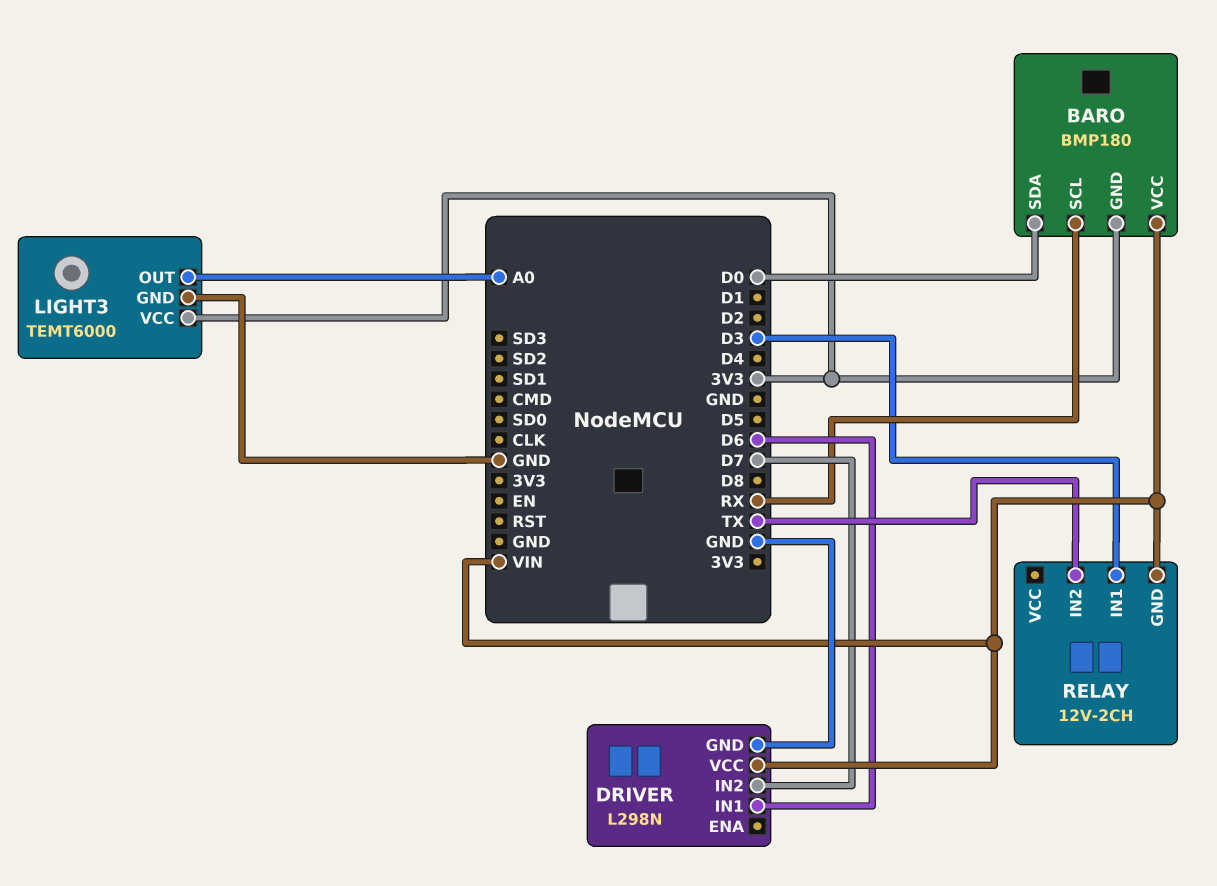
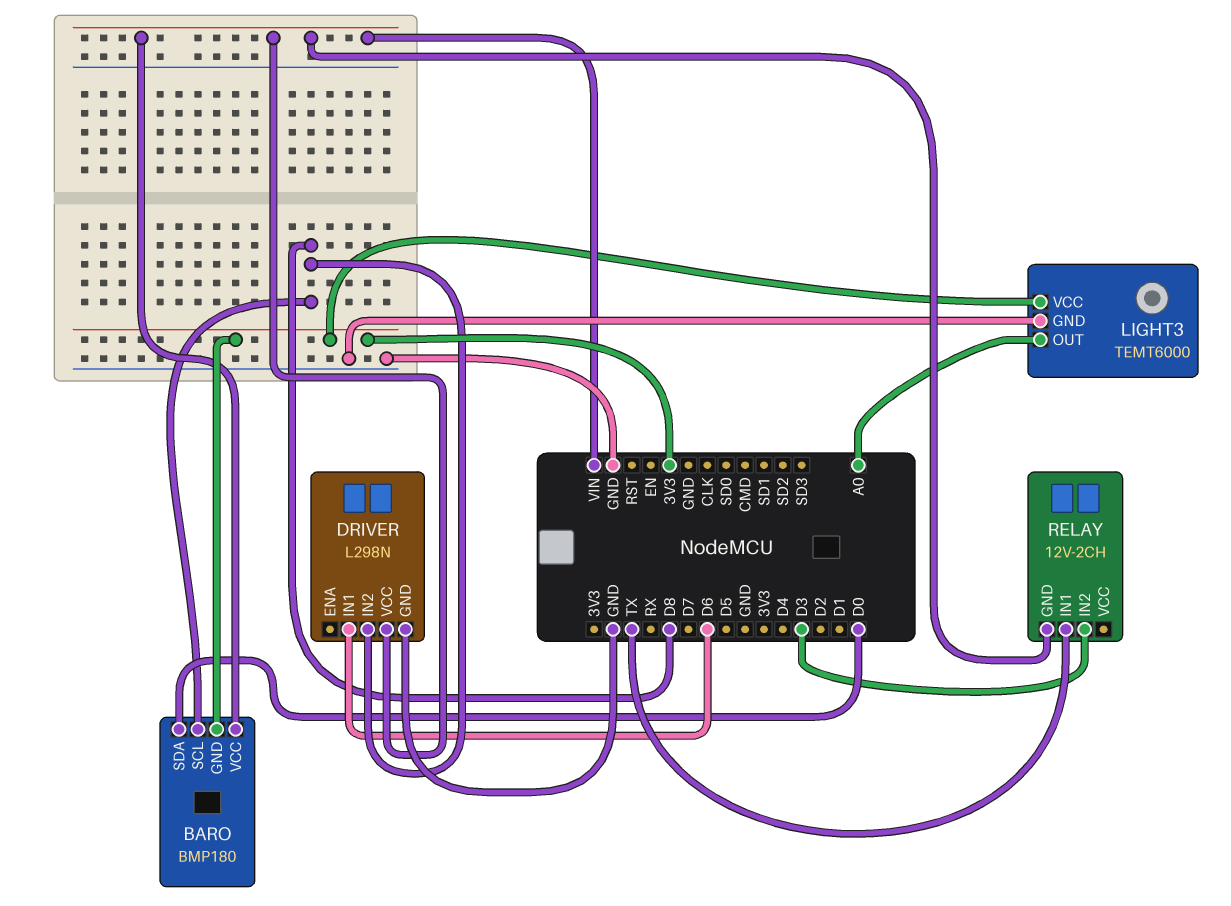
BARO pin SCL: RX -> D8
DRIVER pin IN2: D7 -> D8
RELAY pin IN1: D3 -> TX
RELAY pin IN2: TX -> D3

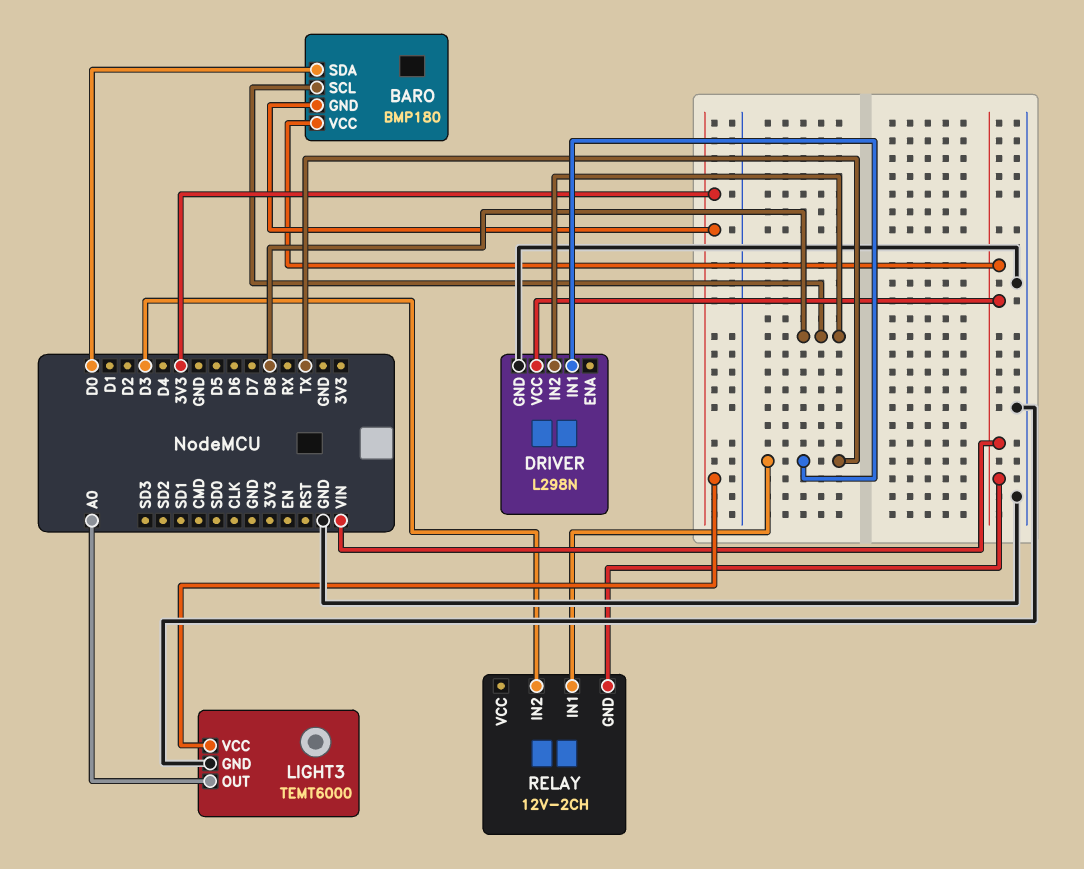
DRIVER pin IN1: D6 -> TX

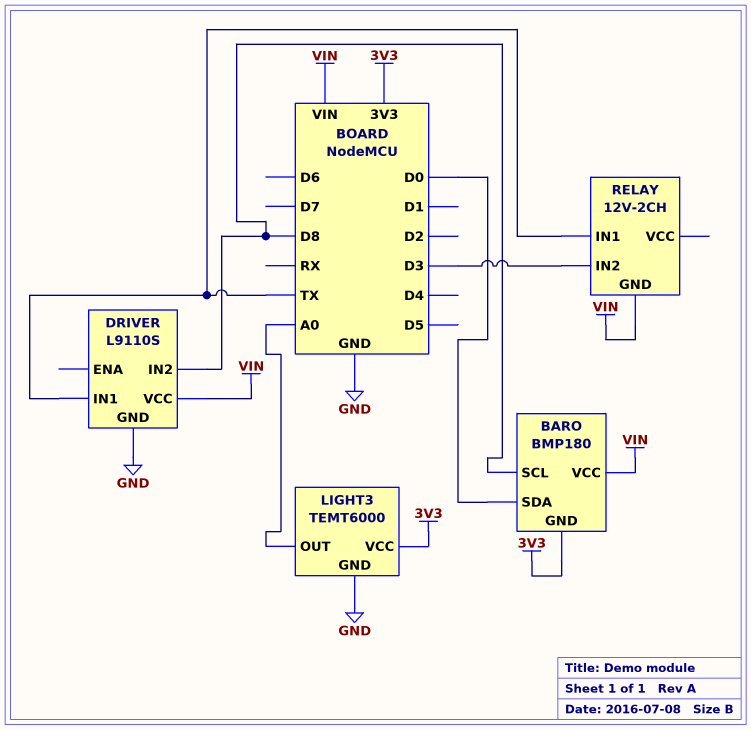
DRIVER: L298N -> L9110S

